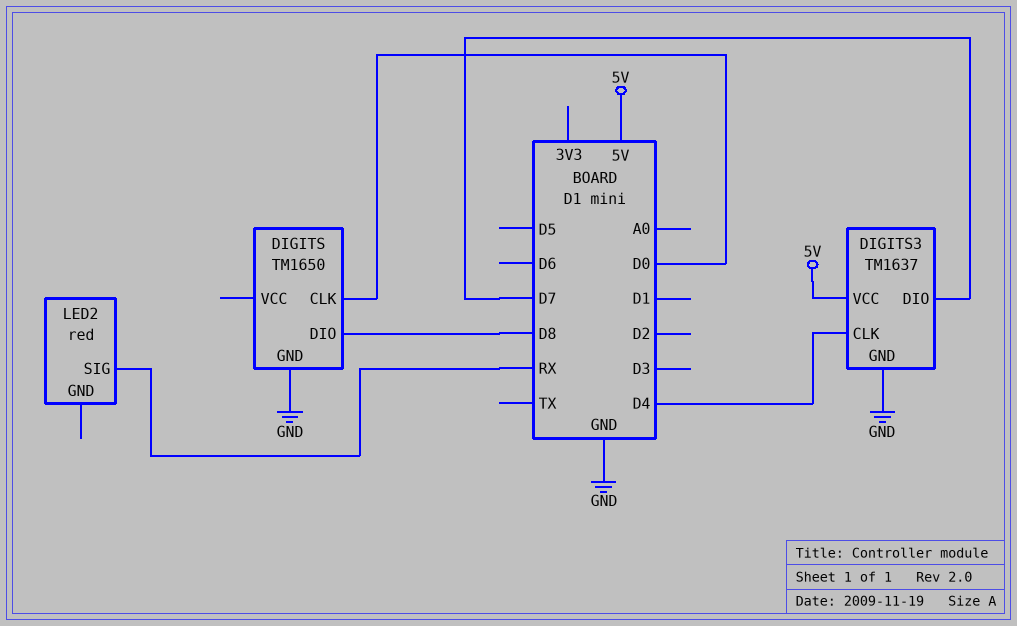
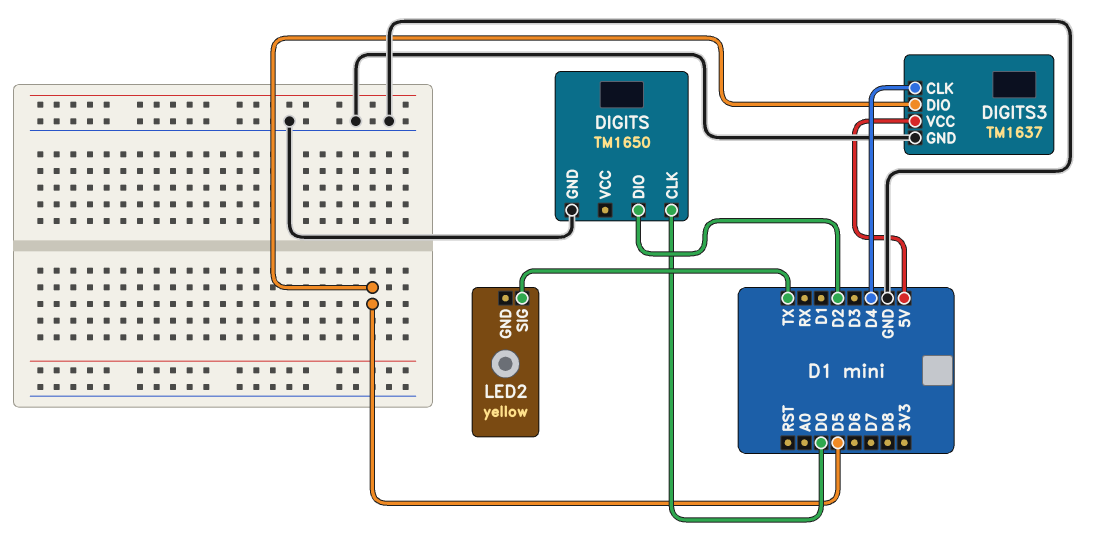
DIGITS pin DIO: D8 -> D2
DIGITS3 pin DIO: D7 -> D5
LED2: red -> yellow
LED2 pin SIG: RX -> TX

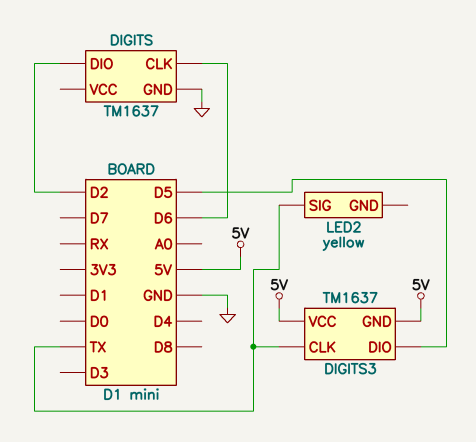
DIGITS: TM1650 -> TM1637
DIGITS pin CLK: D0 -> D6
DIGITS3 pin CLK: D4 -> TX
DIGITS3 pin GND: GND -> 5V

